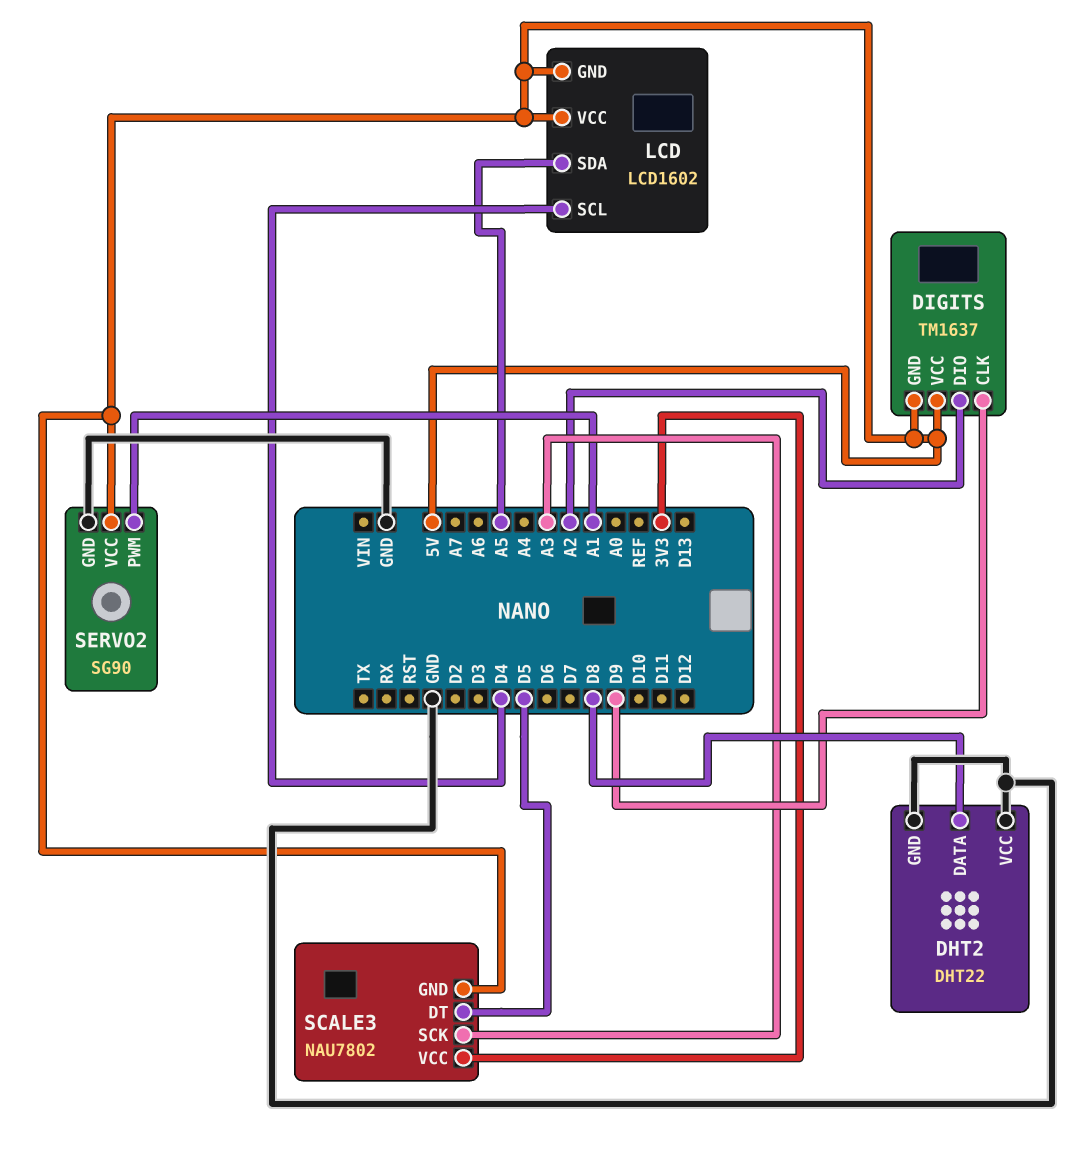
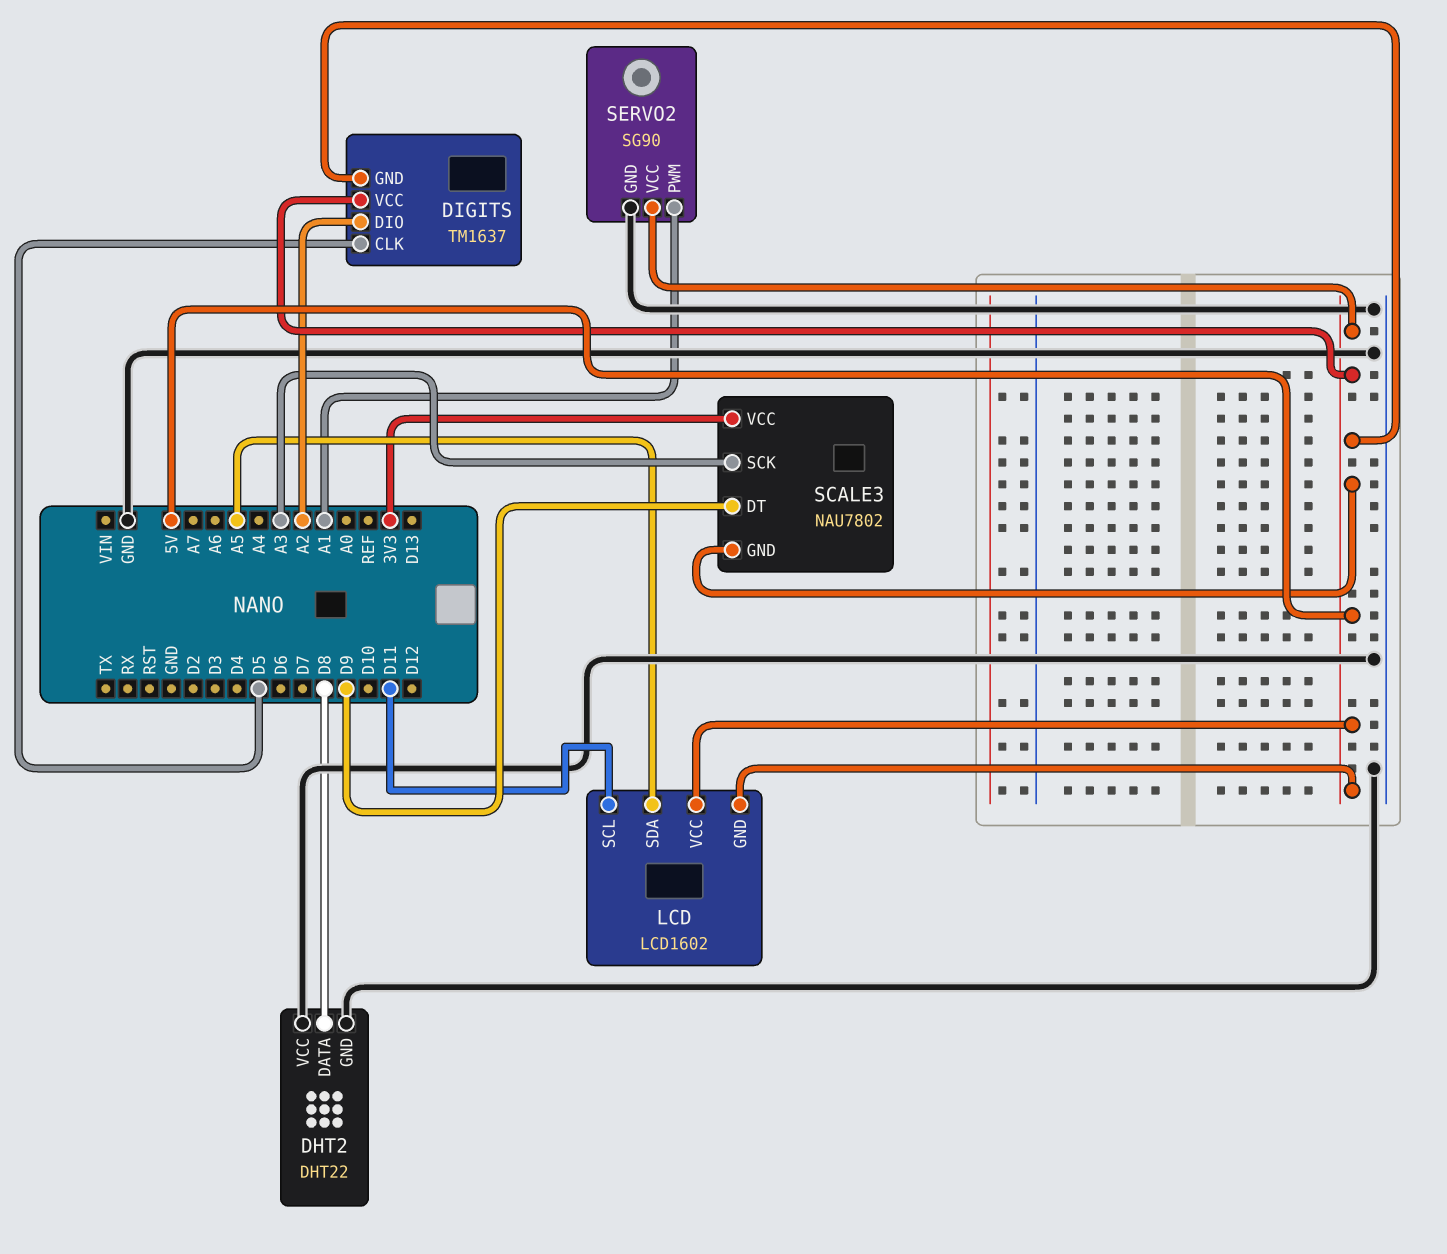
DIGITS pin CLK: D9 -> D5
LCD pin SCL: D4 -> D11
SCALE3 pin DT: D5 -> D9

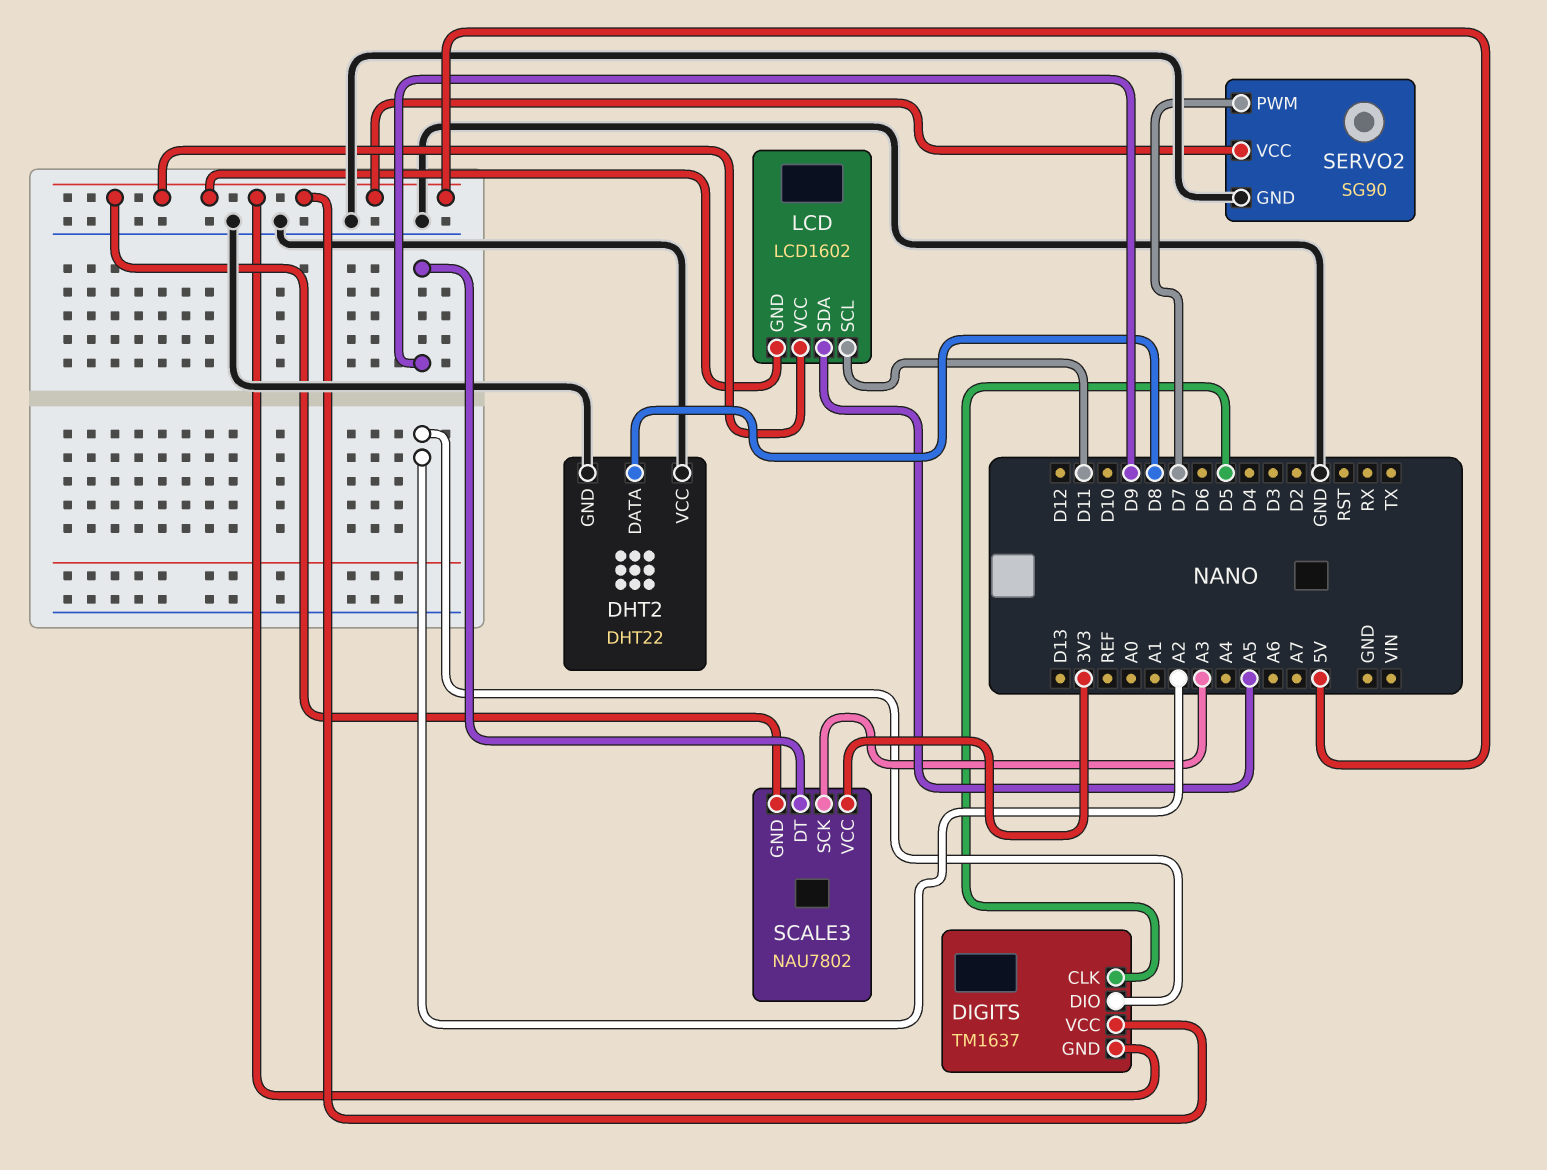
SERVO2 pin PWM: A1 -> D7

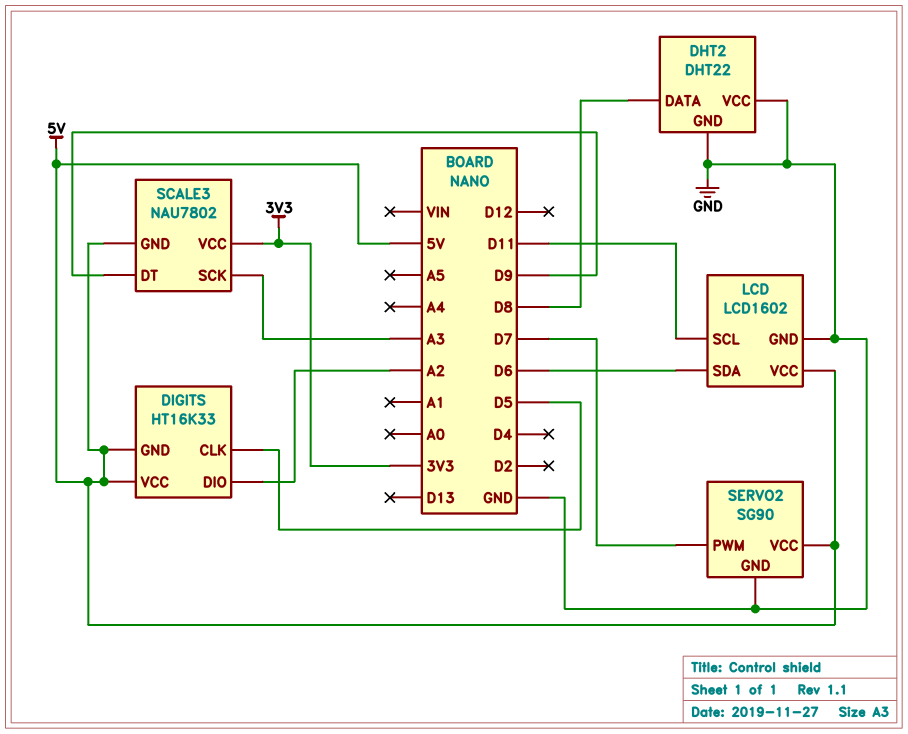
DIGITS: TM1637 -> HT16K33
LCD pin GND: 5V -> GND
LCD pin SDA: A5 -> D6

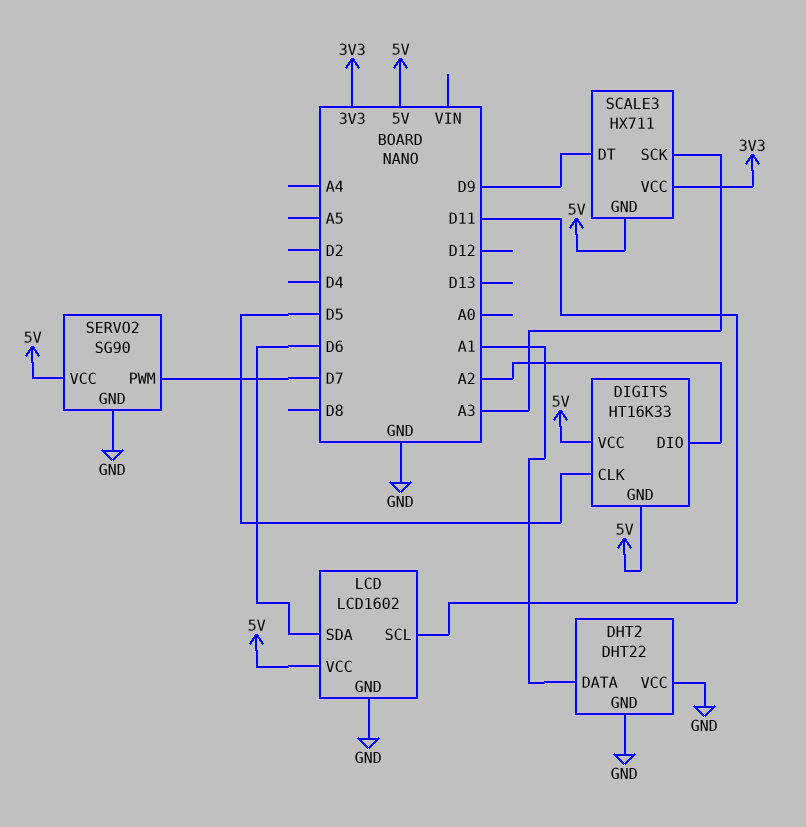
DHT2 pin DATA: D8 -> A1
SCALE3: NAU7802 -> HX711

